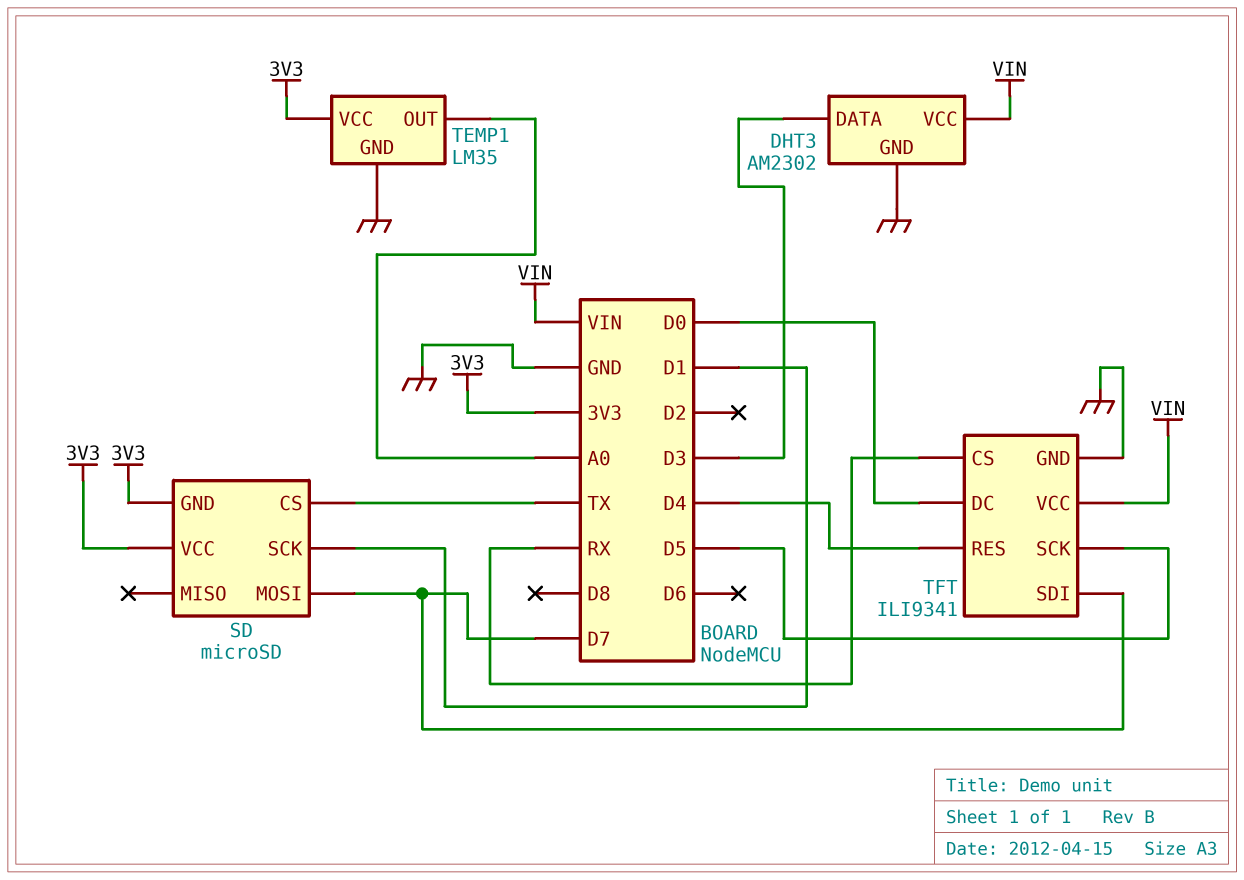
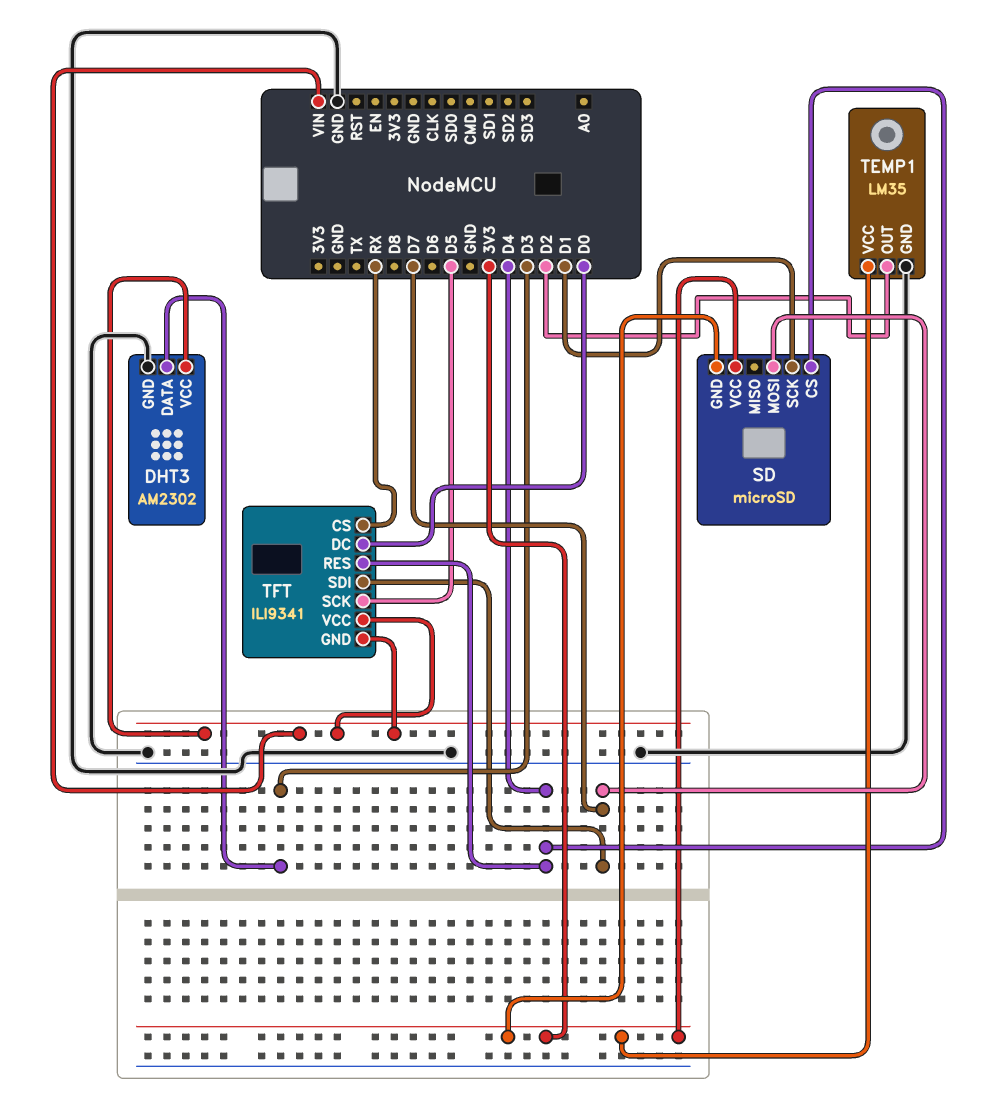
SD pin CS: TX -> D4
TEMP1 pin OUT: A0 -> D2
TFT pin GND: GND -> VIN

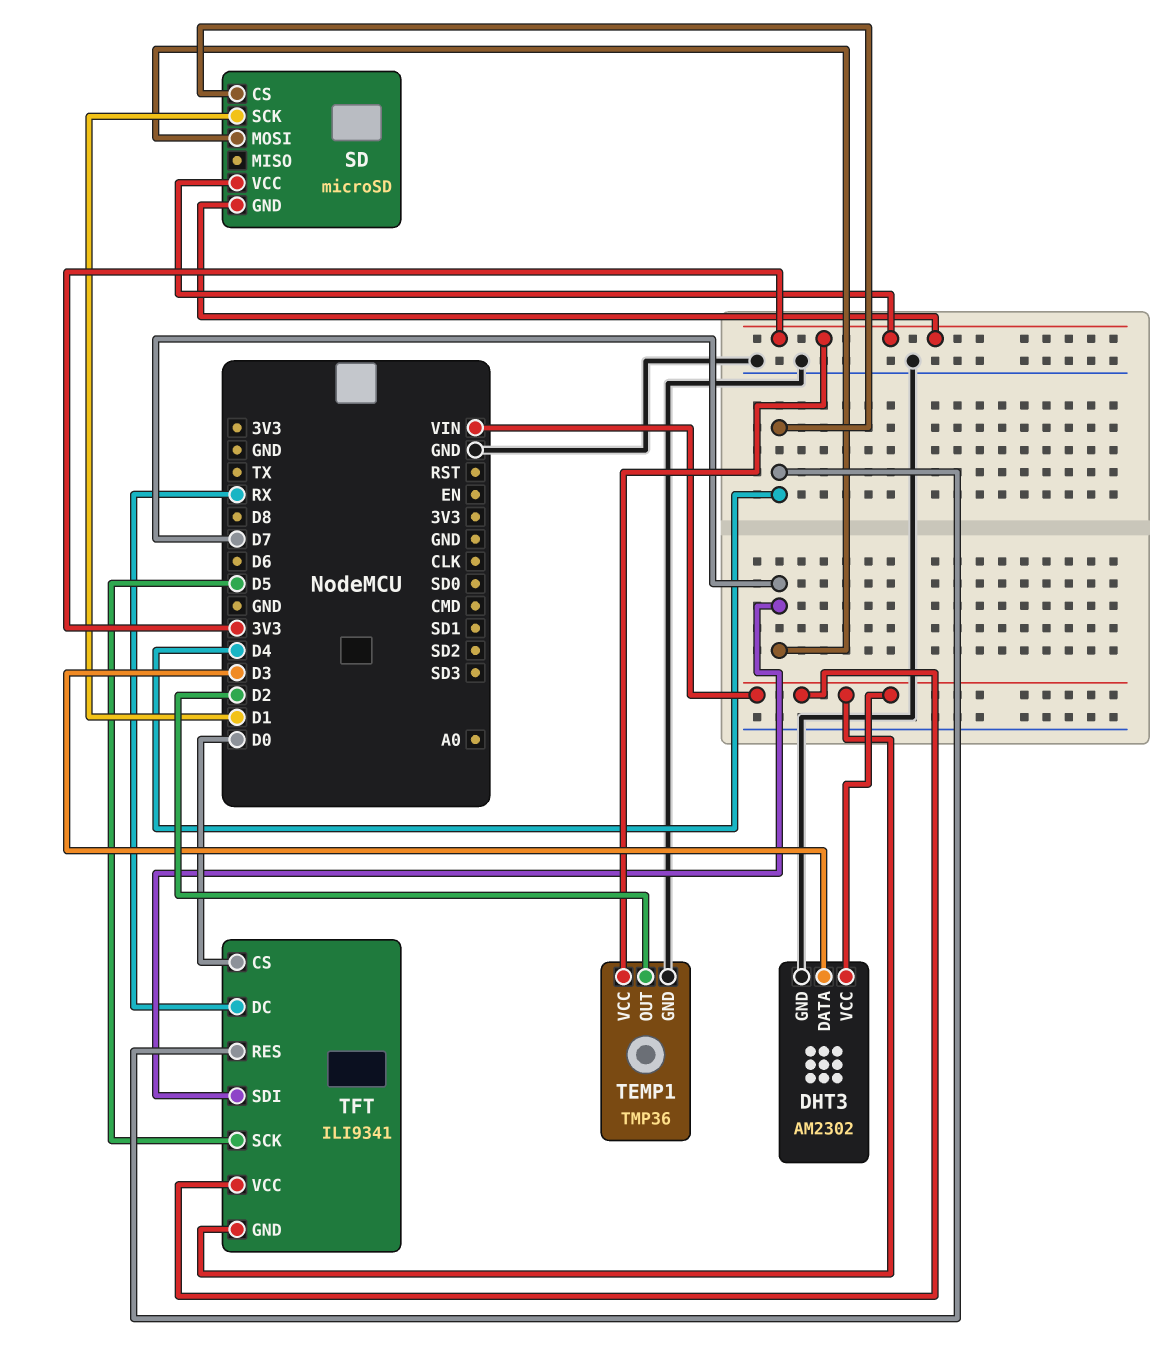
TEMP1: LM35 -> TMP36
TFT pin CS: RX -> D0
TFT pin DC: D0 -> RX

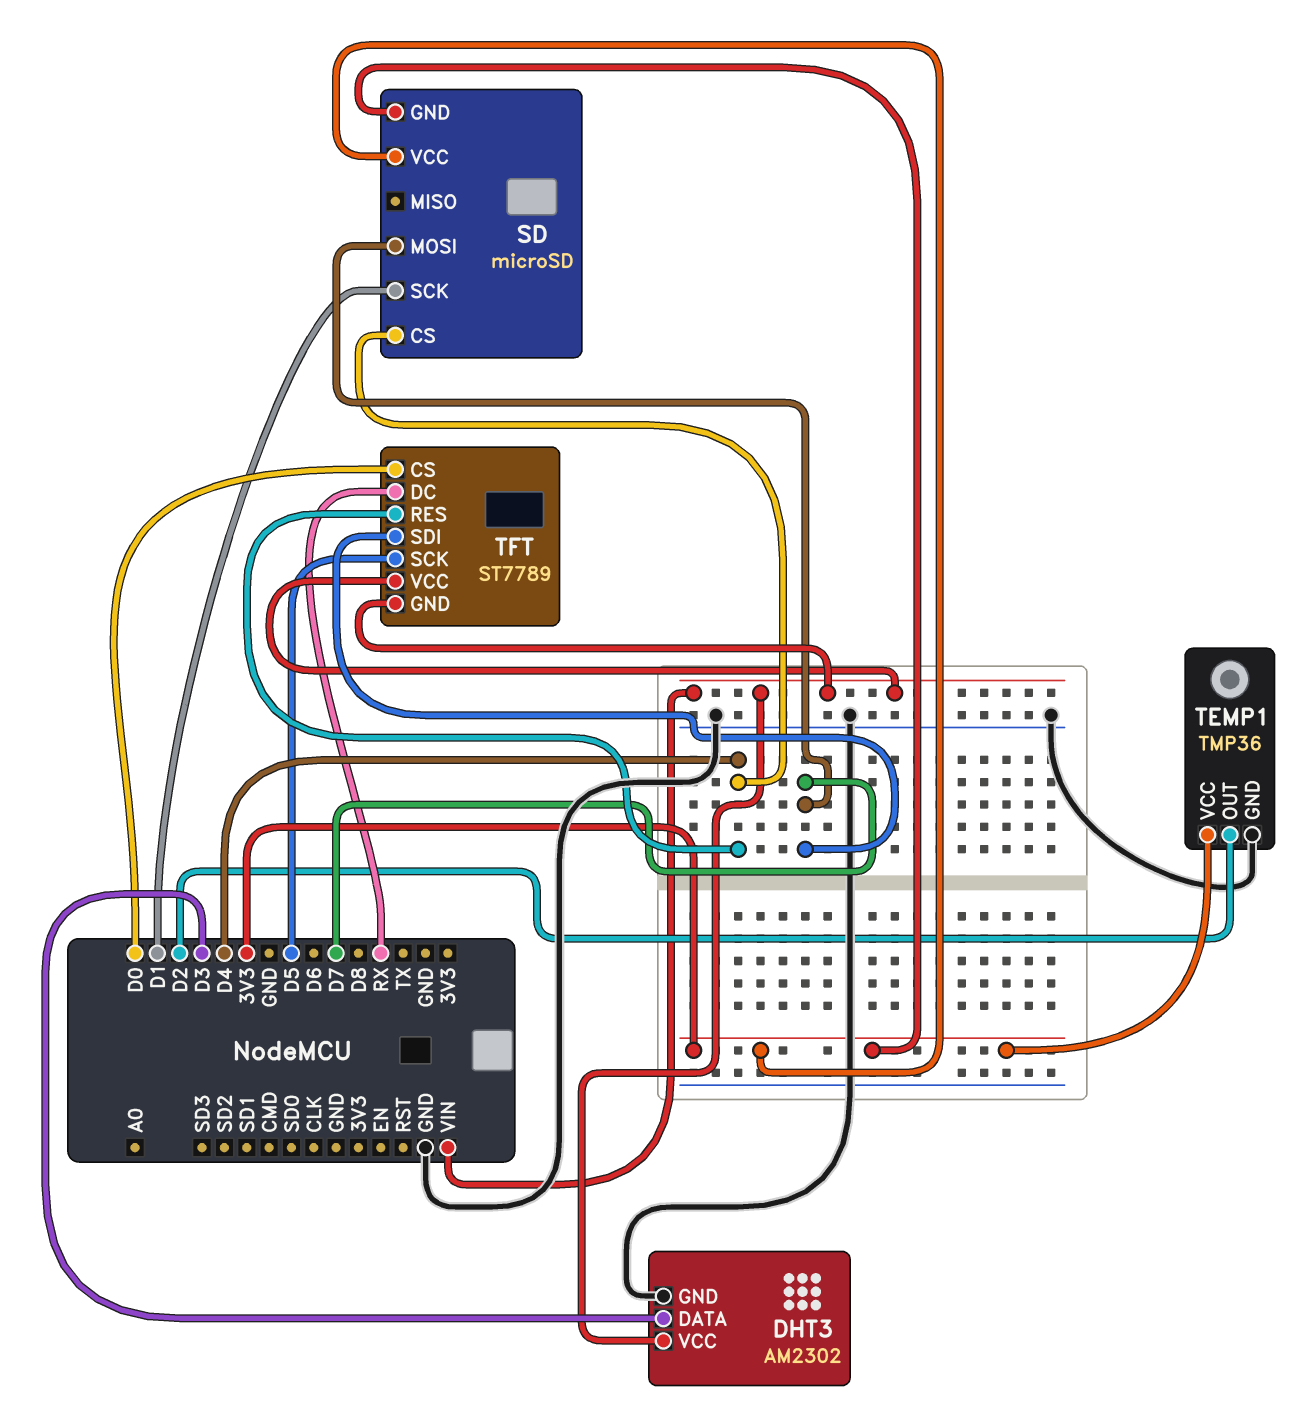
TFT: ILI9341 -> ST7789

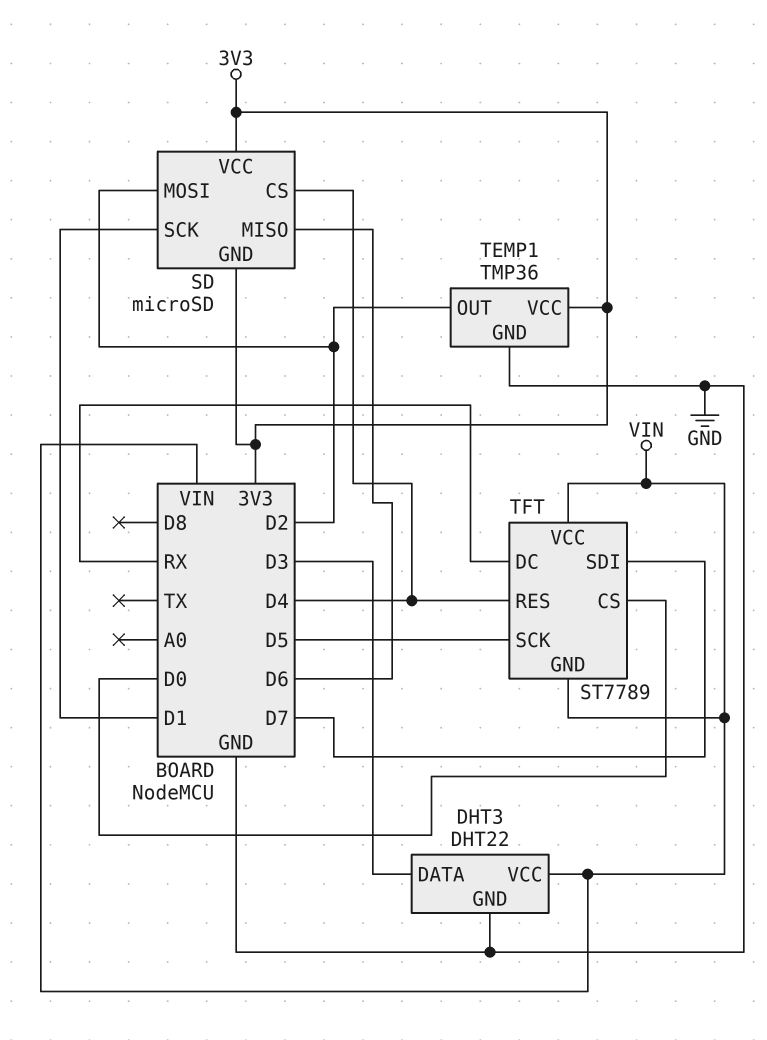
DHT3: AM2302 -> DHT22
SD pin MISO: none -> D6
SD pin MOSI: D7 -> D2

